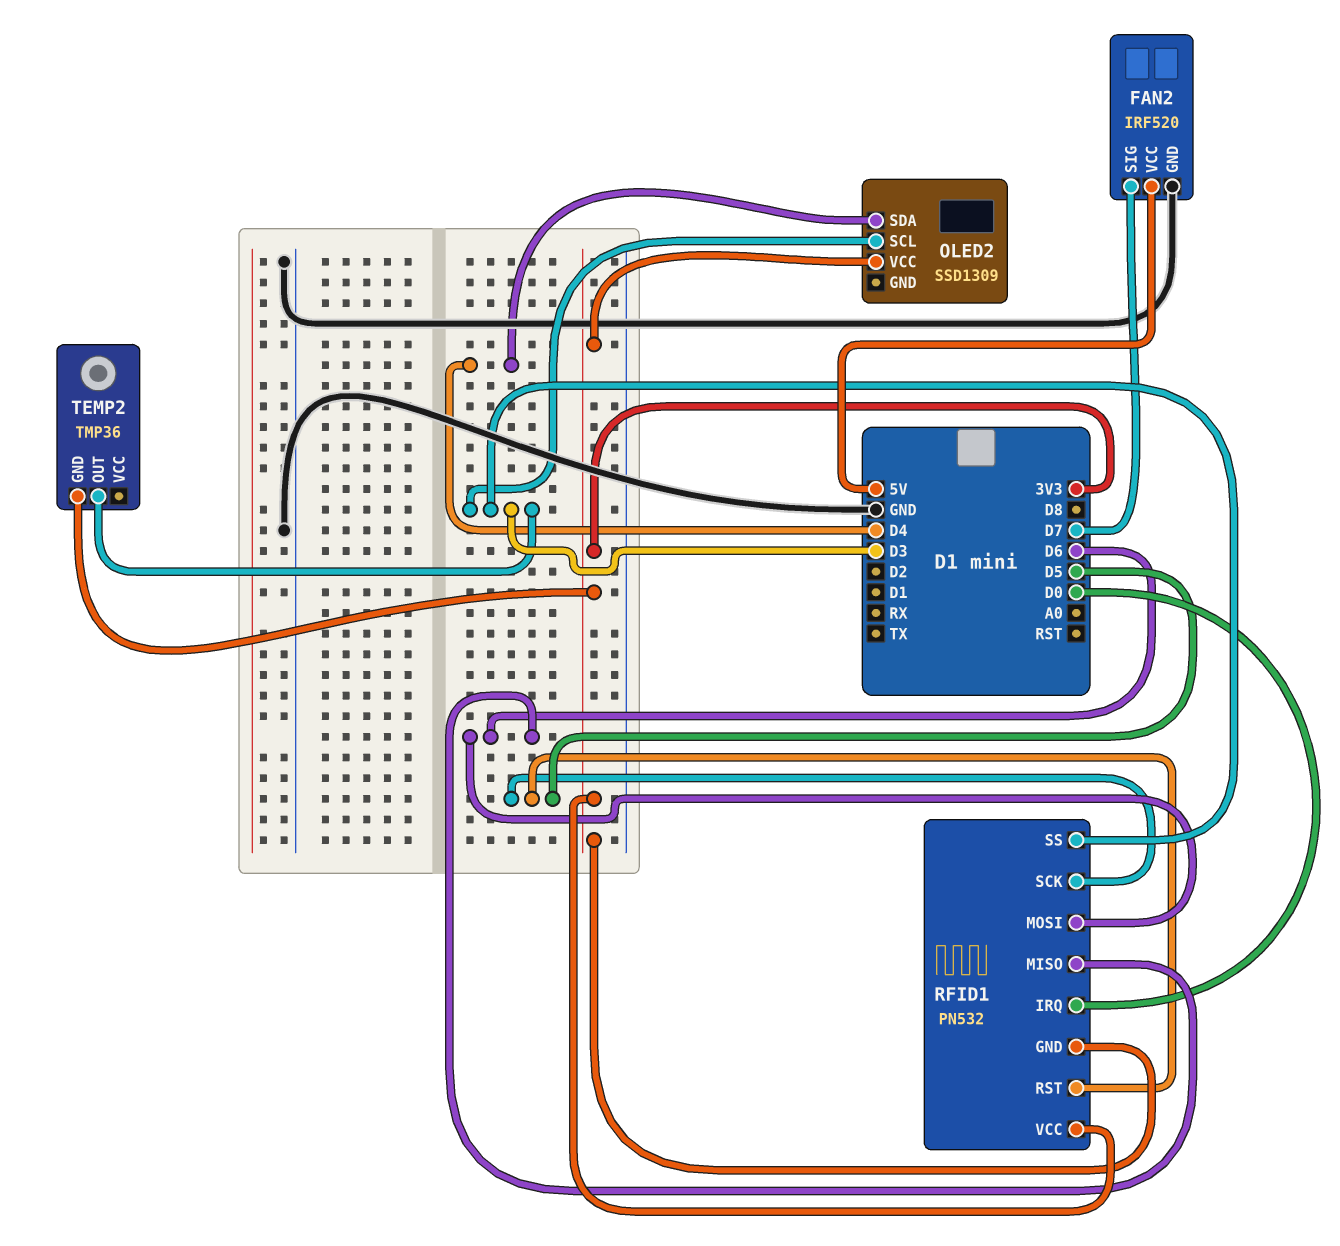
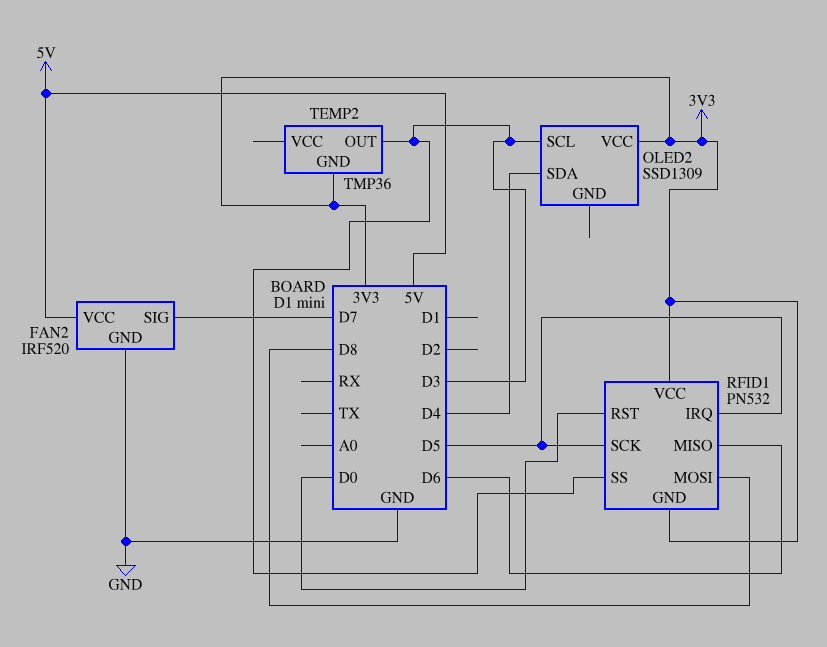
RFID1 pin IRQ: D0 -> D5
RFID1 pin MOSI: D6 -> D8
RFID1 pin RST: D5 -> D0

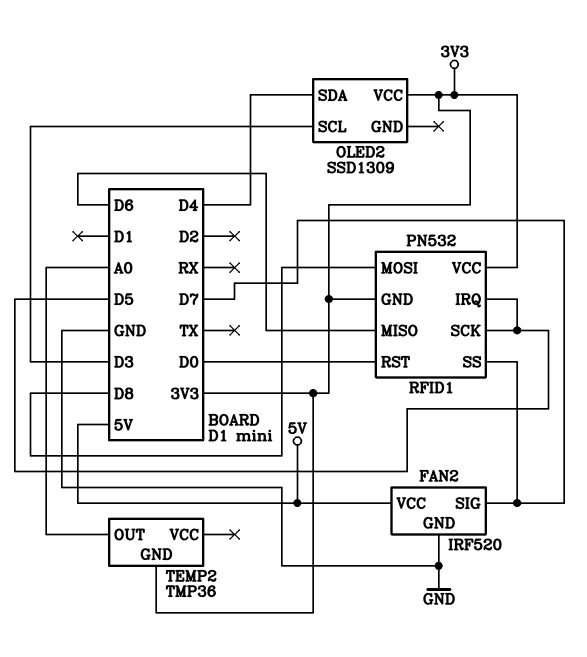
RFID1 pin SS: D3 -> D7
TEMP2 pin OUT: D3 -> A0

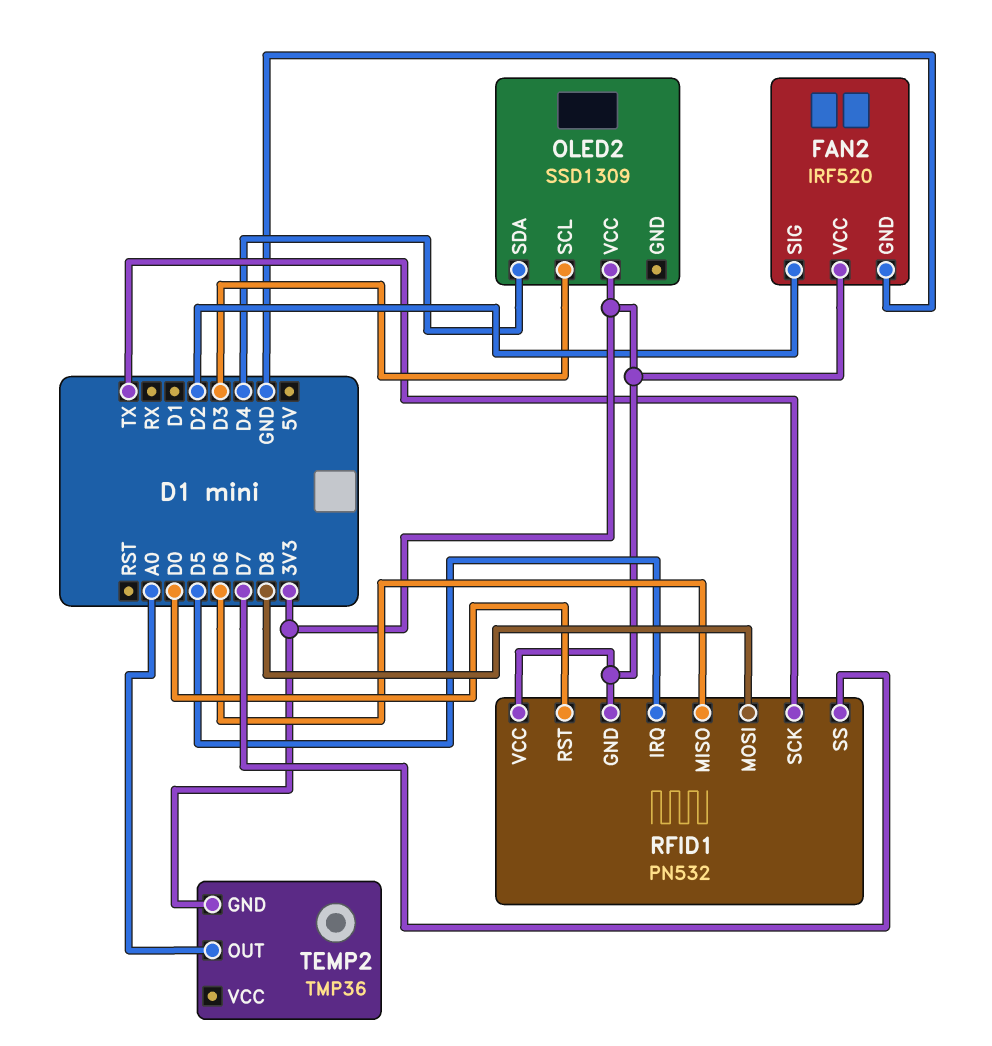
FAN2 pin SIG: D7 -> D2
FAN2 pin VCC: 5V -> 3V3
RFID1 pin SCK: D5 -> TX

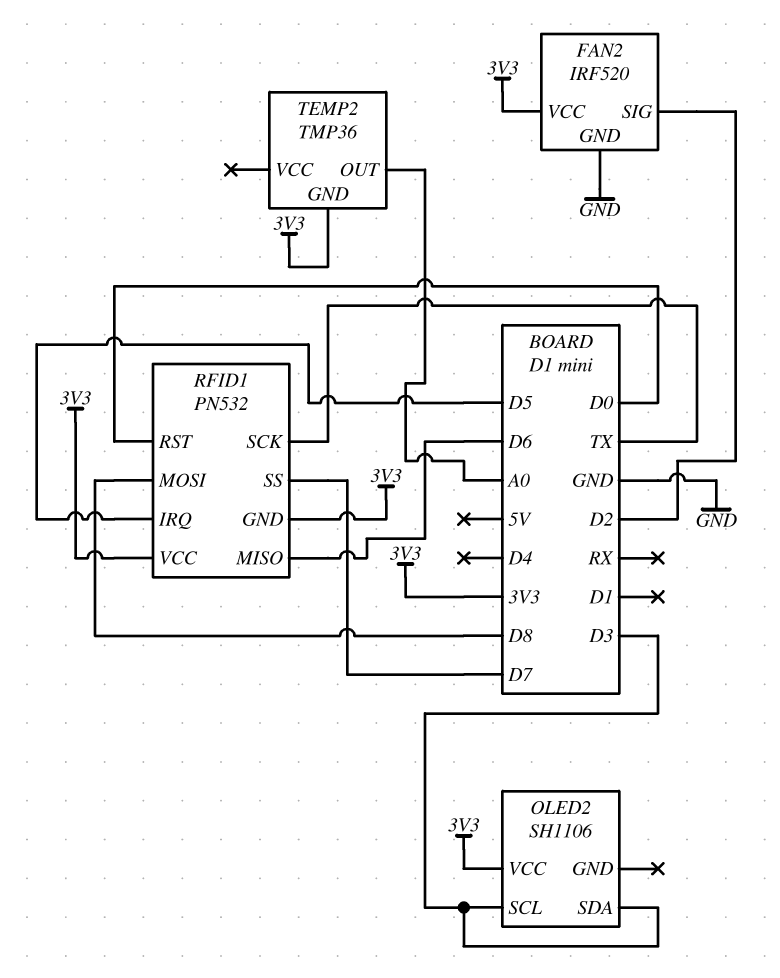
OLED2: SSD1309 -> SH1106
OLED2 pin SDA: D4 -> D3

